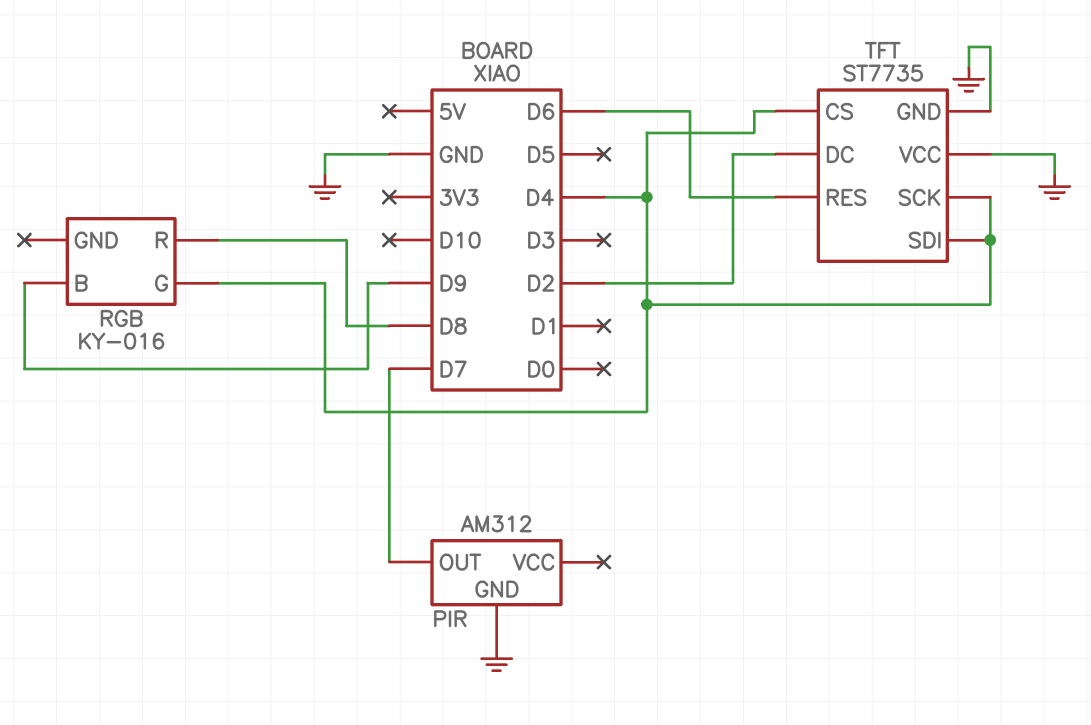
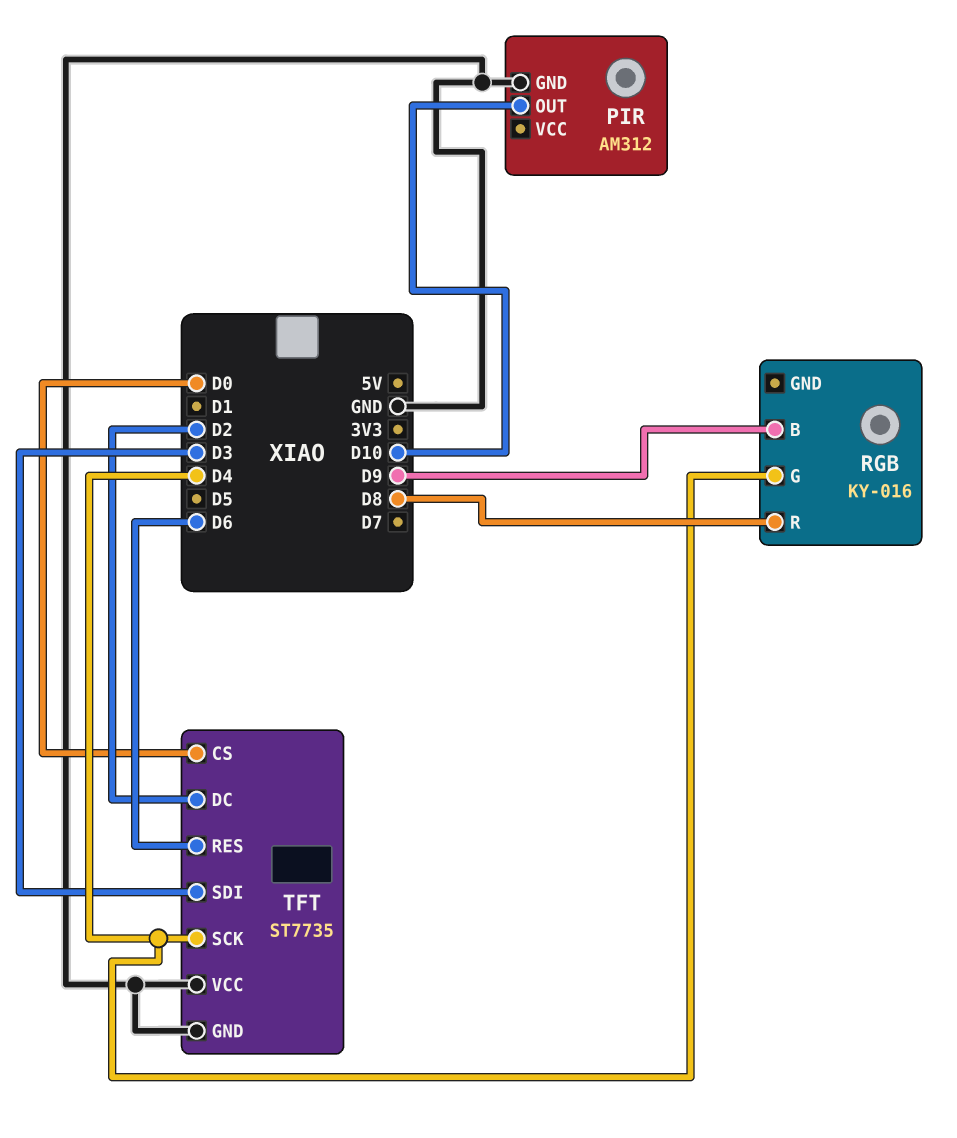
PIR pin OUT: D7 -> D10
TFT pin CS: D4 -> D0
TFT pin SDI: D4 -> D3

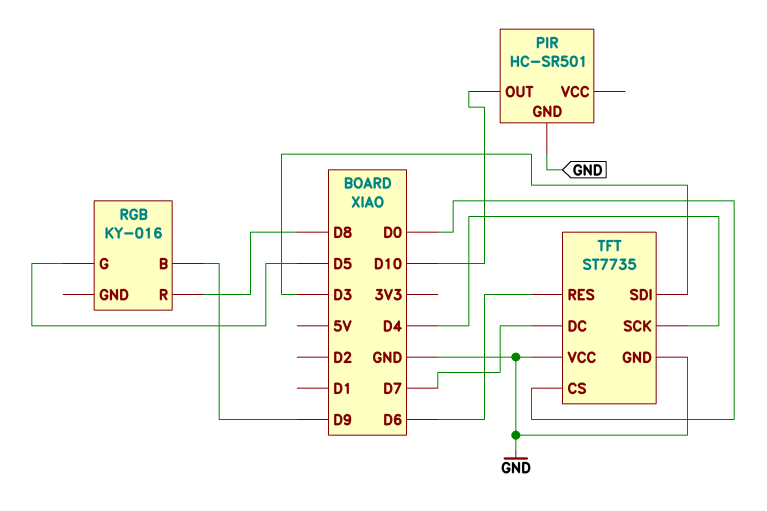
PIR: AM312 -> HC-SR501
RGB pin G: D4 -> D5
TFT pin DC: D2 -> D7

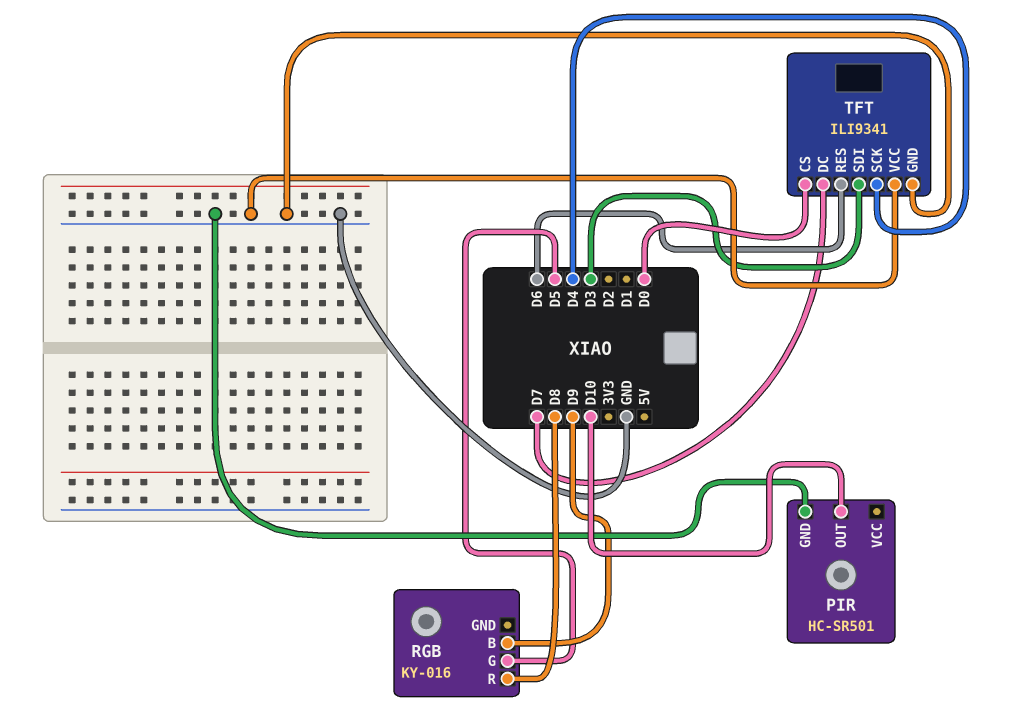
TFT: ST7735 -> ILI9341

